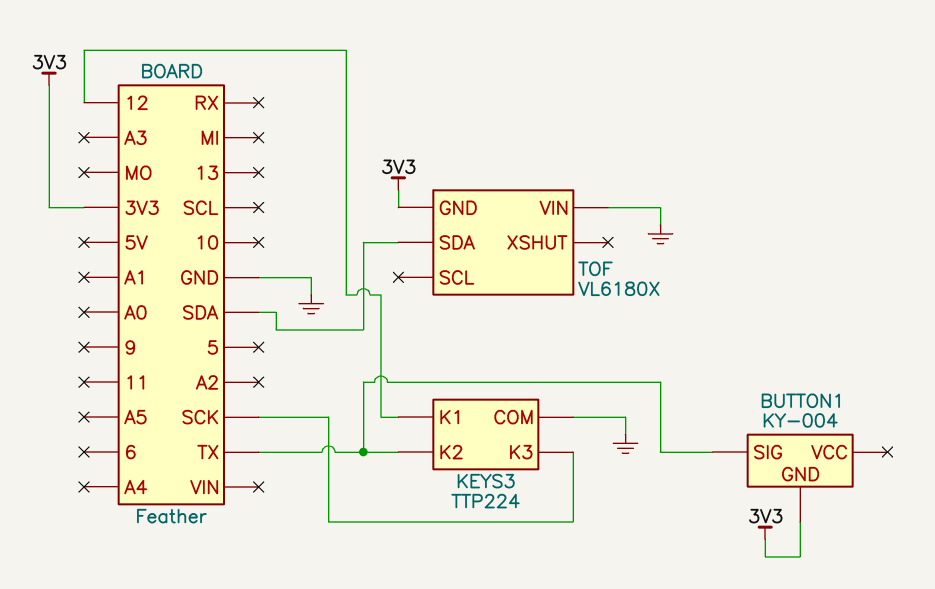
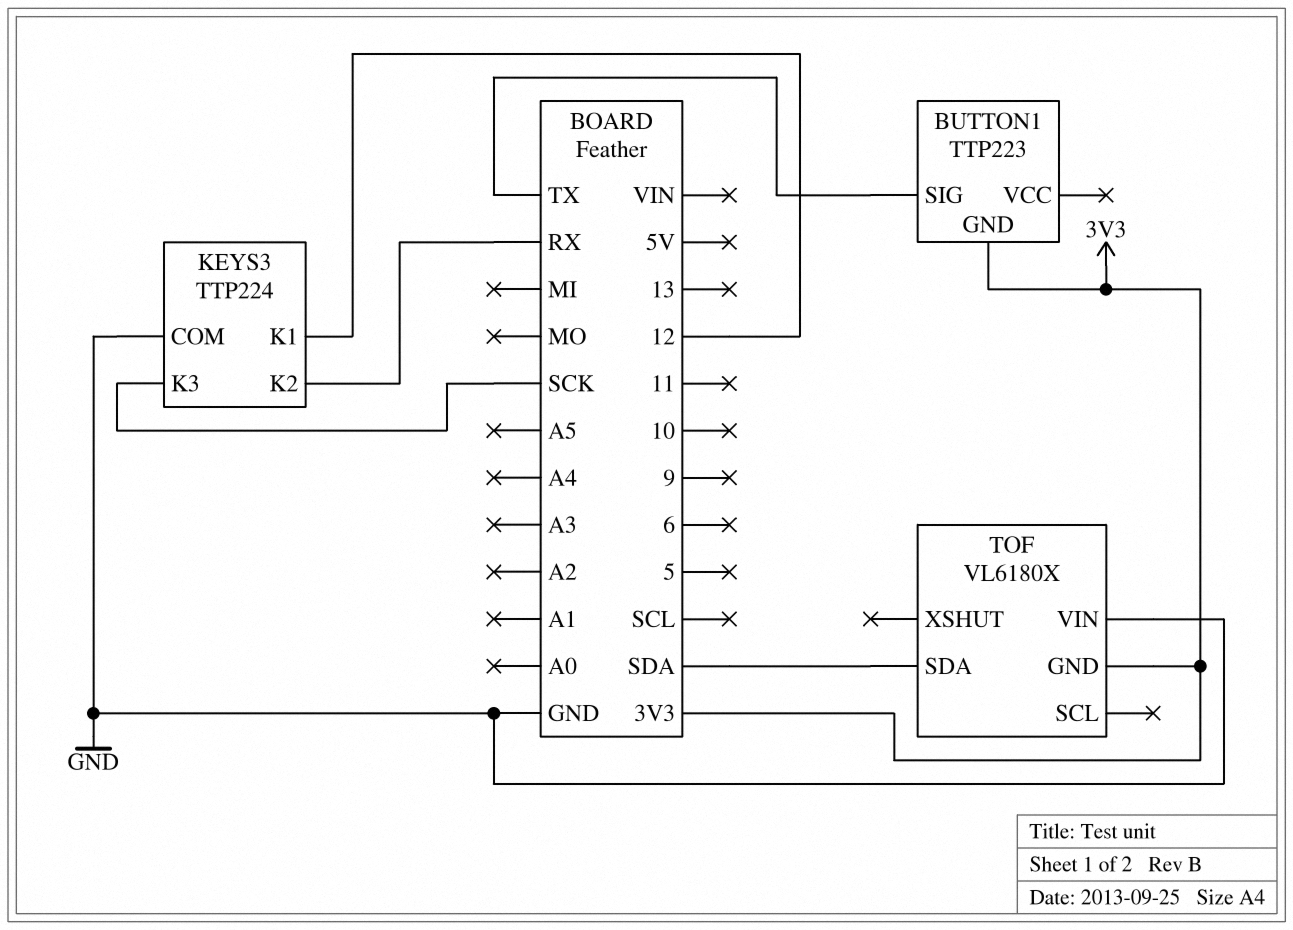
BUTTON1: KY-004 -> TTP223
KEYS3 pin K2: TX -> RX

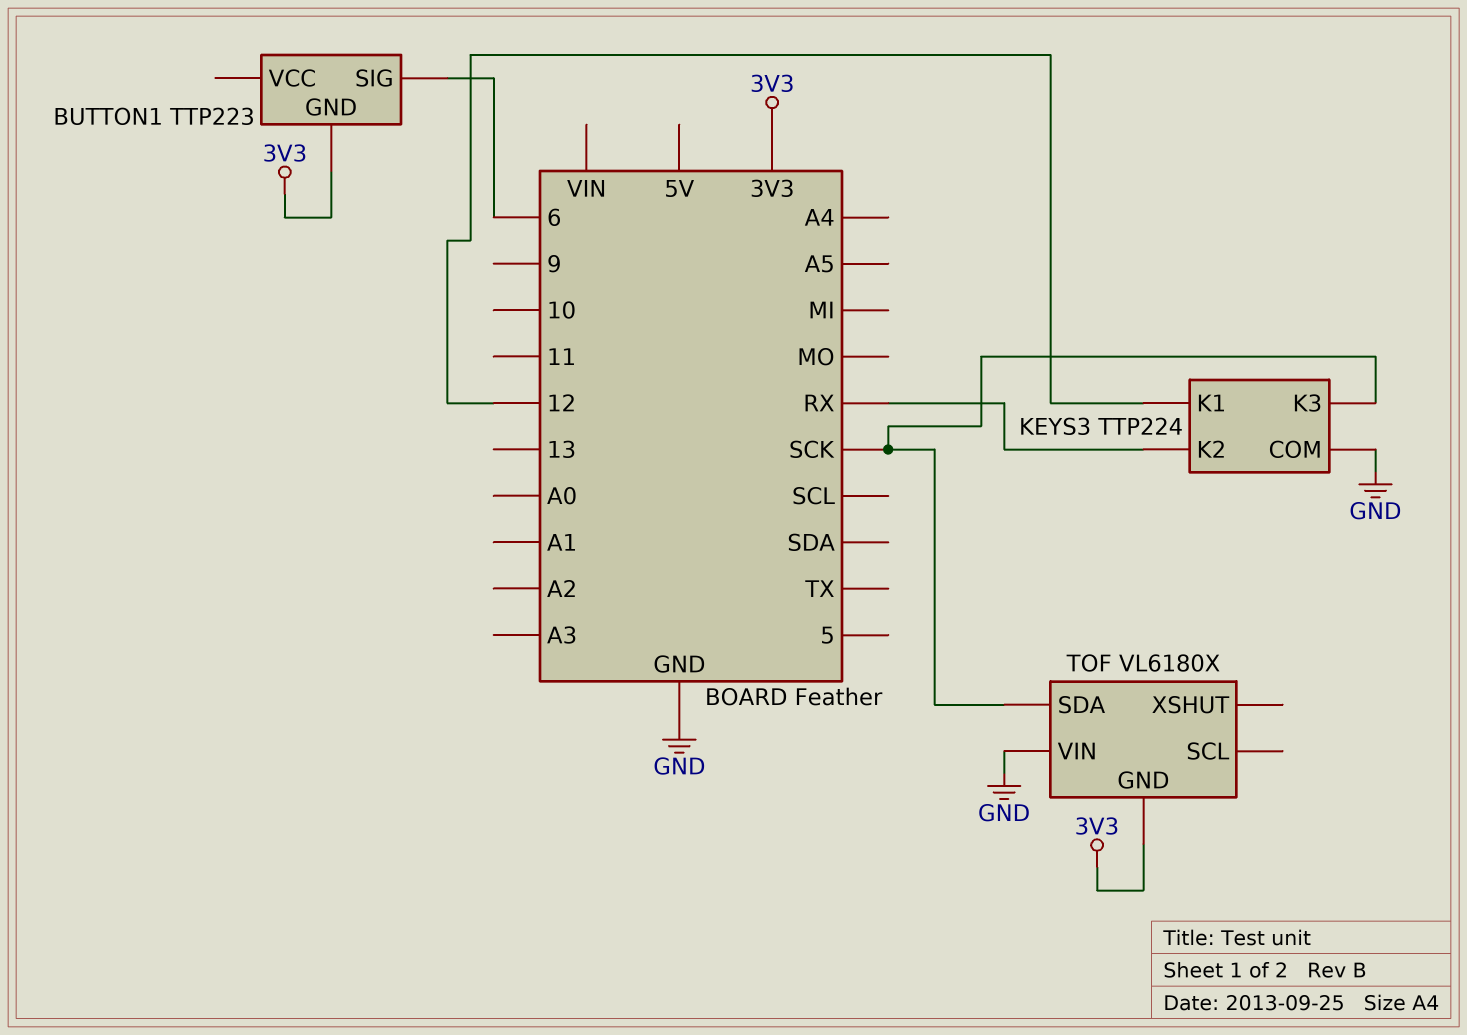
BUTTON1 pin SIG: TX -> 6
TOF pin SDA: SDA -> SCK

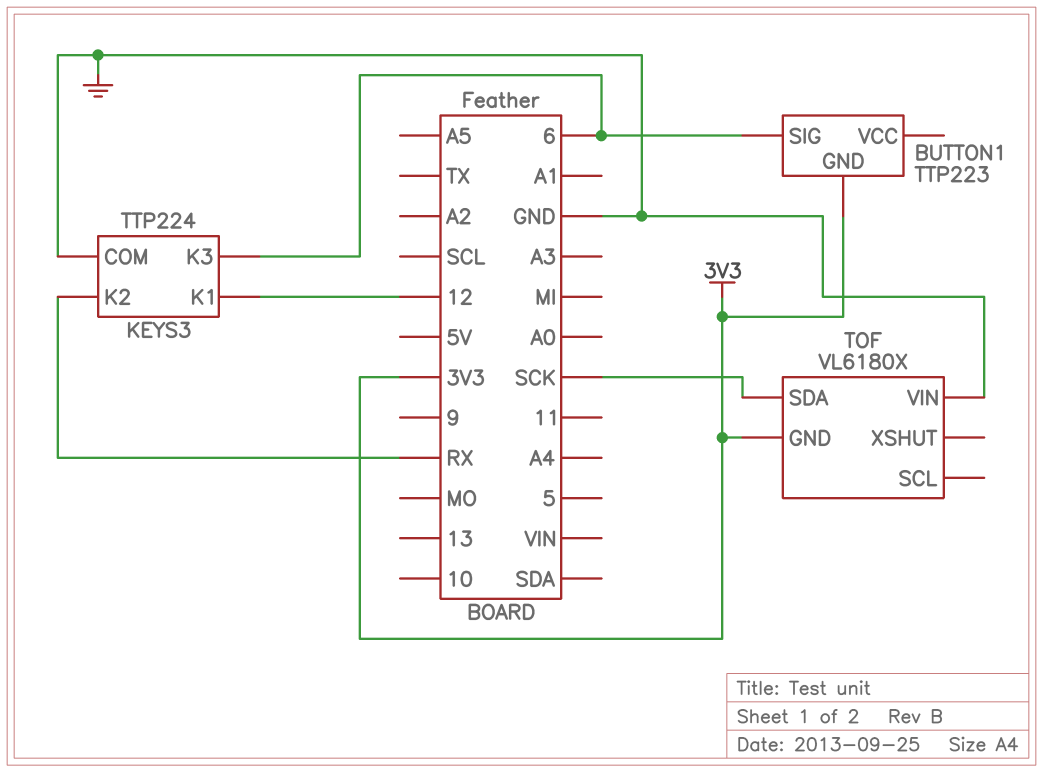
KEYS3 pin K3: SCK -> 6

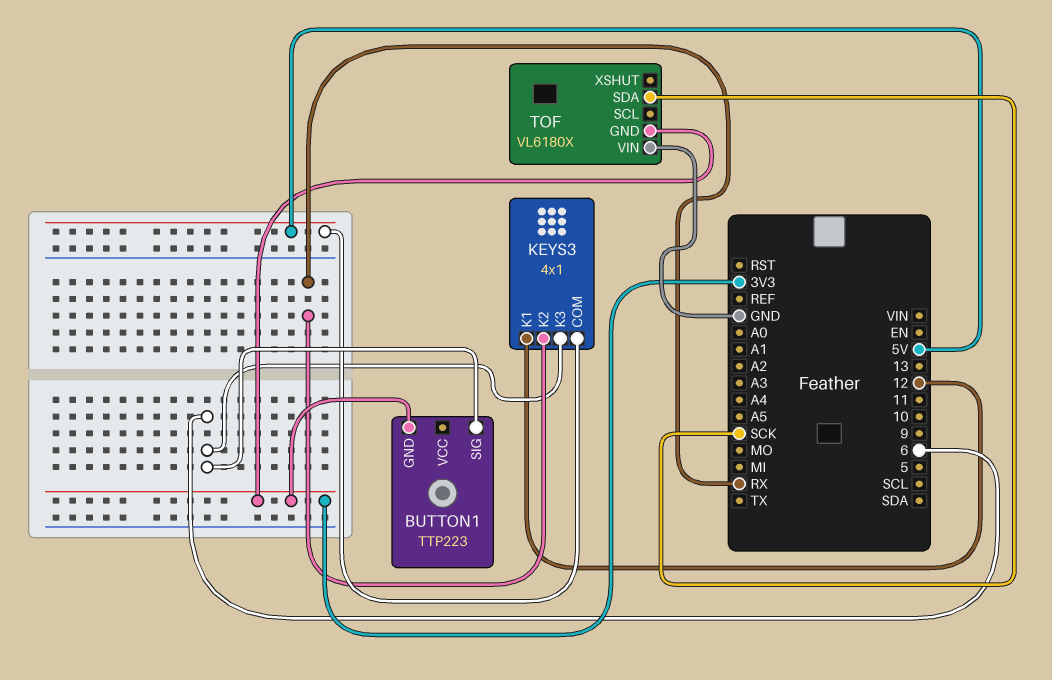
KEYS3: TTP224 -> 4x1
KEYS3 pin COM: GND -> 5V

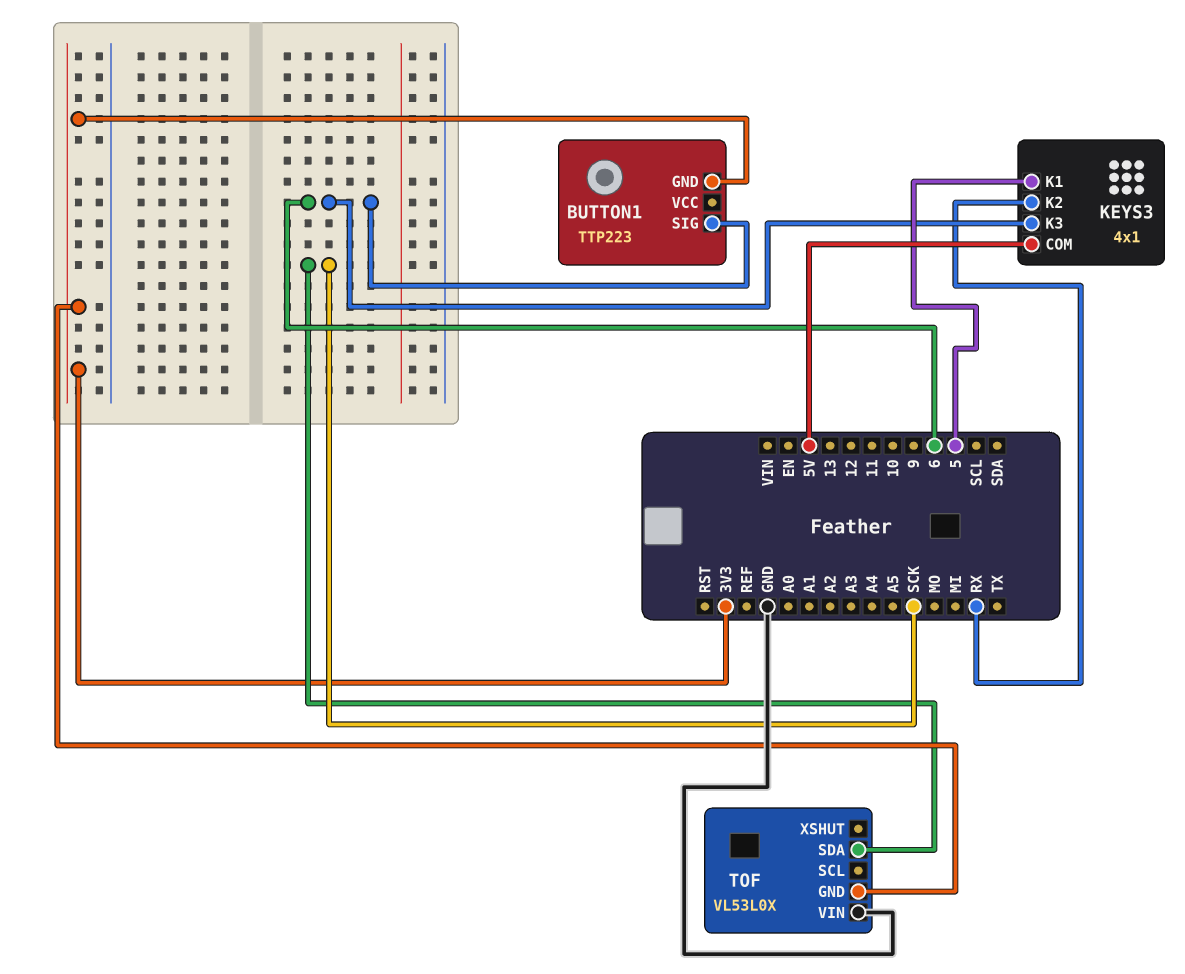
KEYS3 pin K1: 12 -> 5
TOF: VL6180X -> VL53L0X

